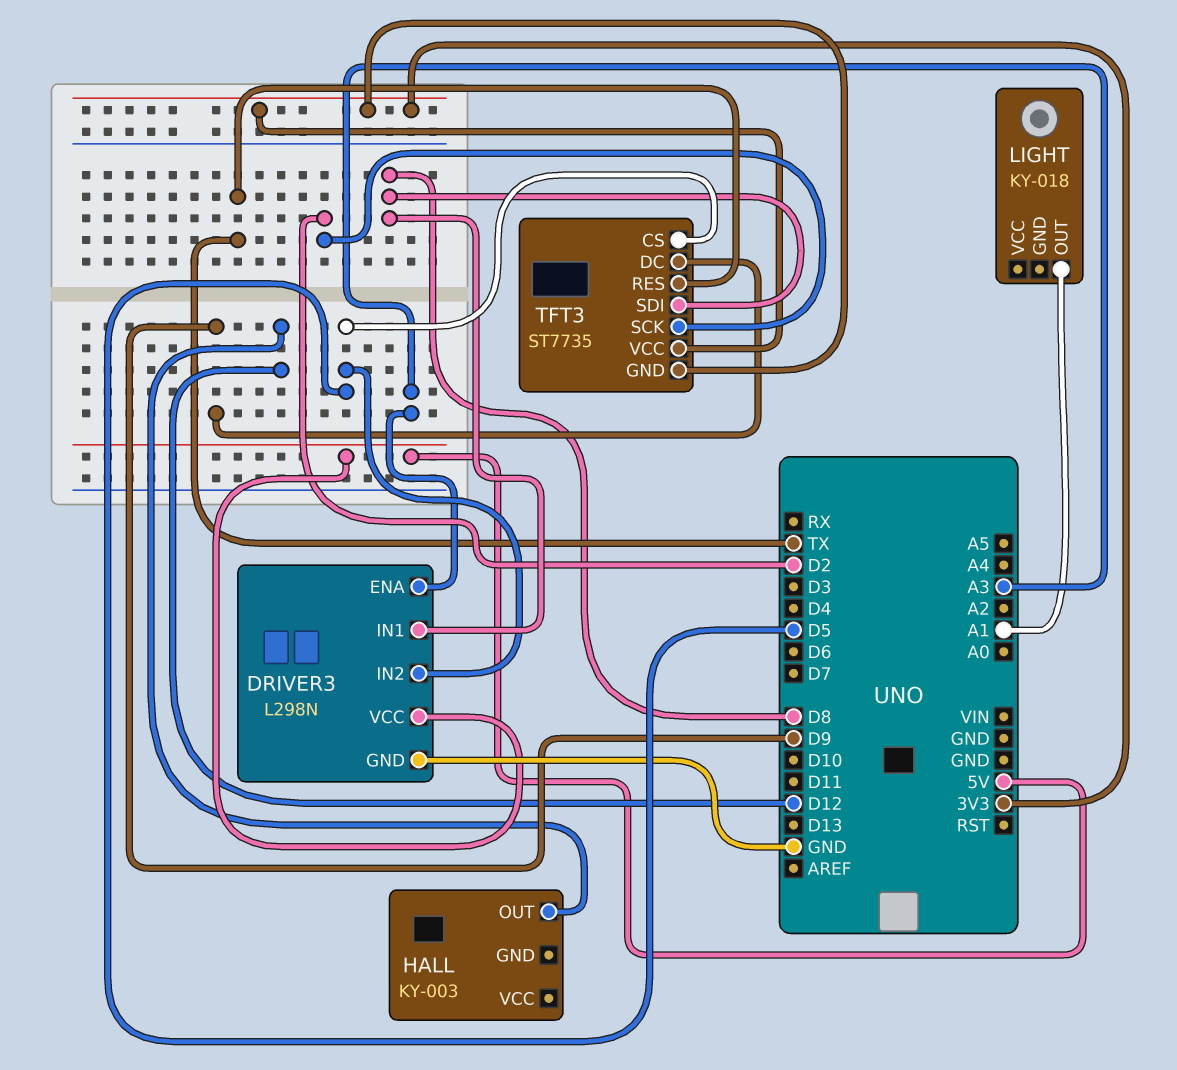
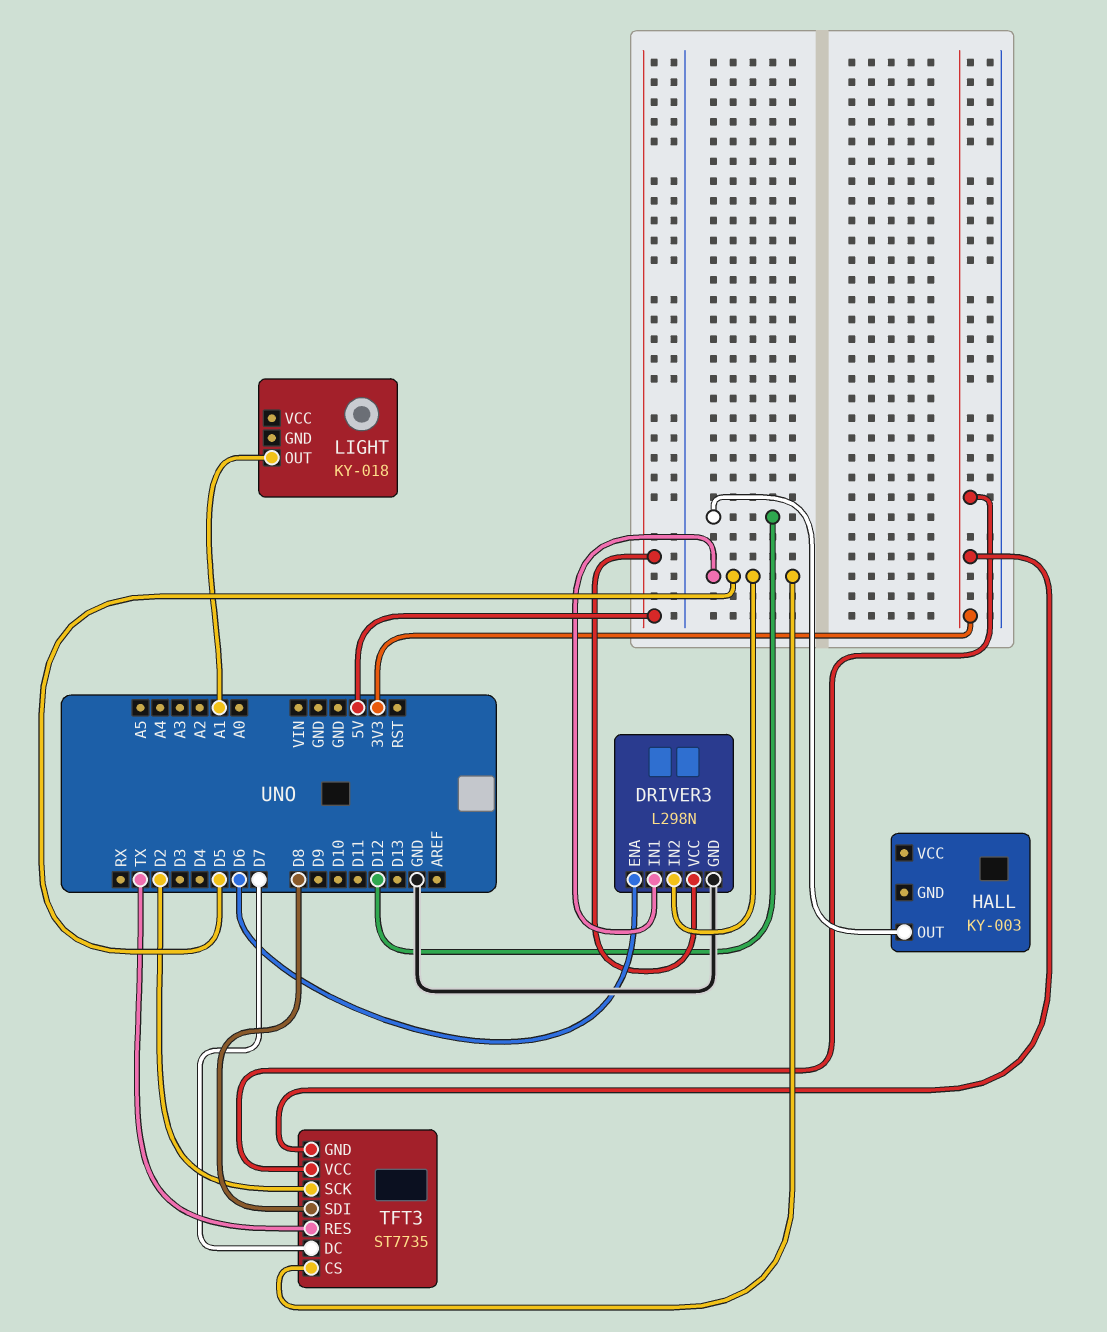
DRIVER3 pin ENA: A3 -> D6
DRIVER3 pin IN1: D8 -> D5
TFT3 pin DC: D9 -> D7

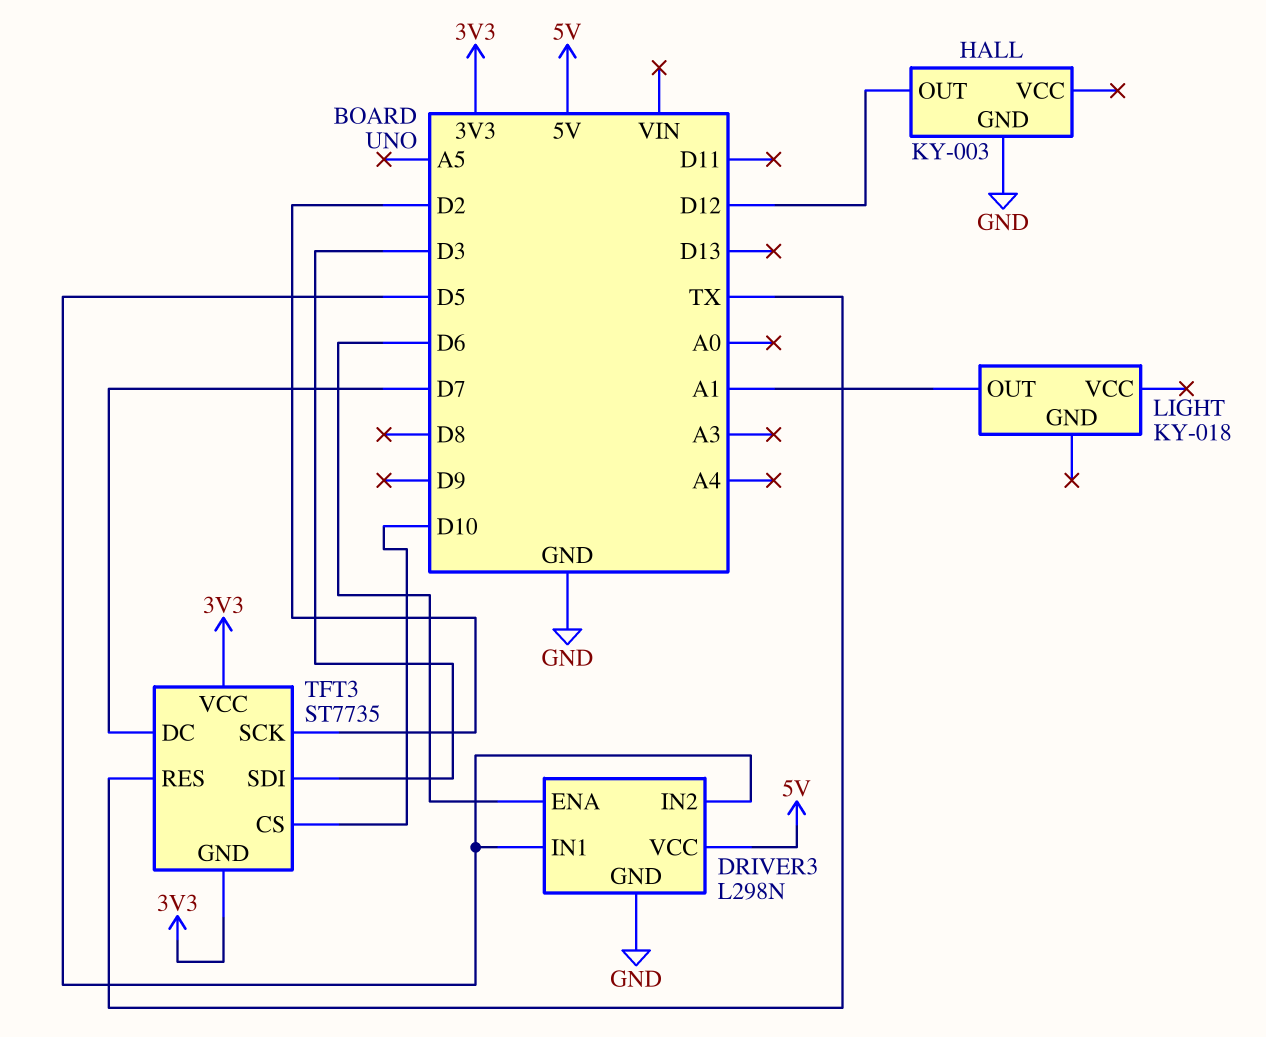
HALL pin GND: none -> GND
TFT3 pin CS: D5 -> D10
TFT3 pin SDI: D8 -> D3

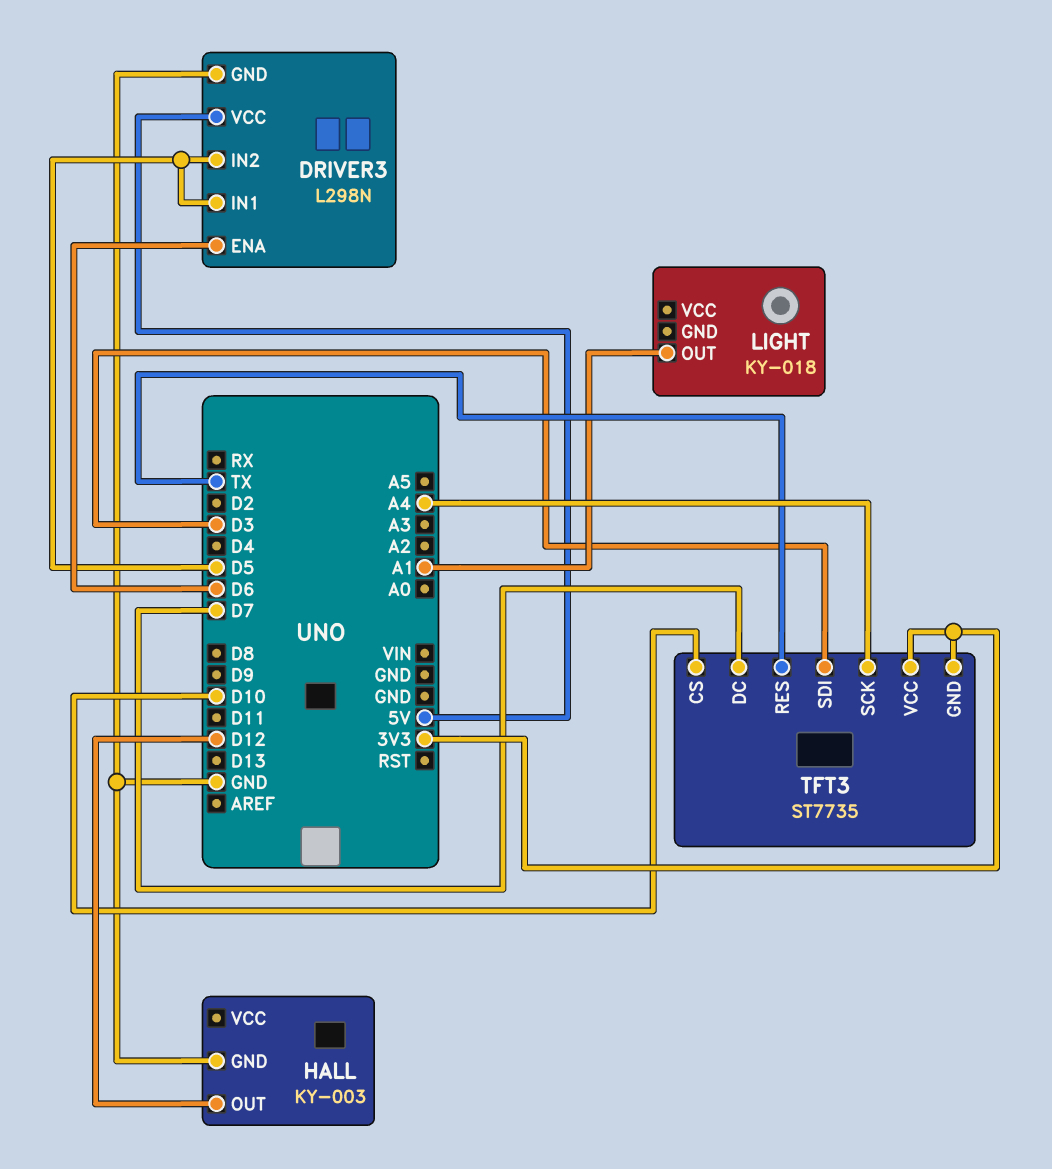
TFT3 pin SCK: D2 -> A4

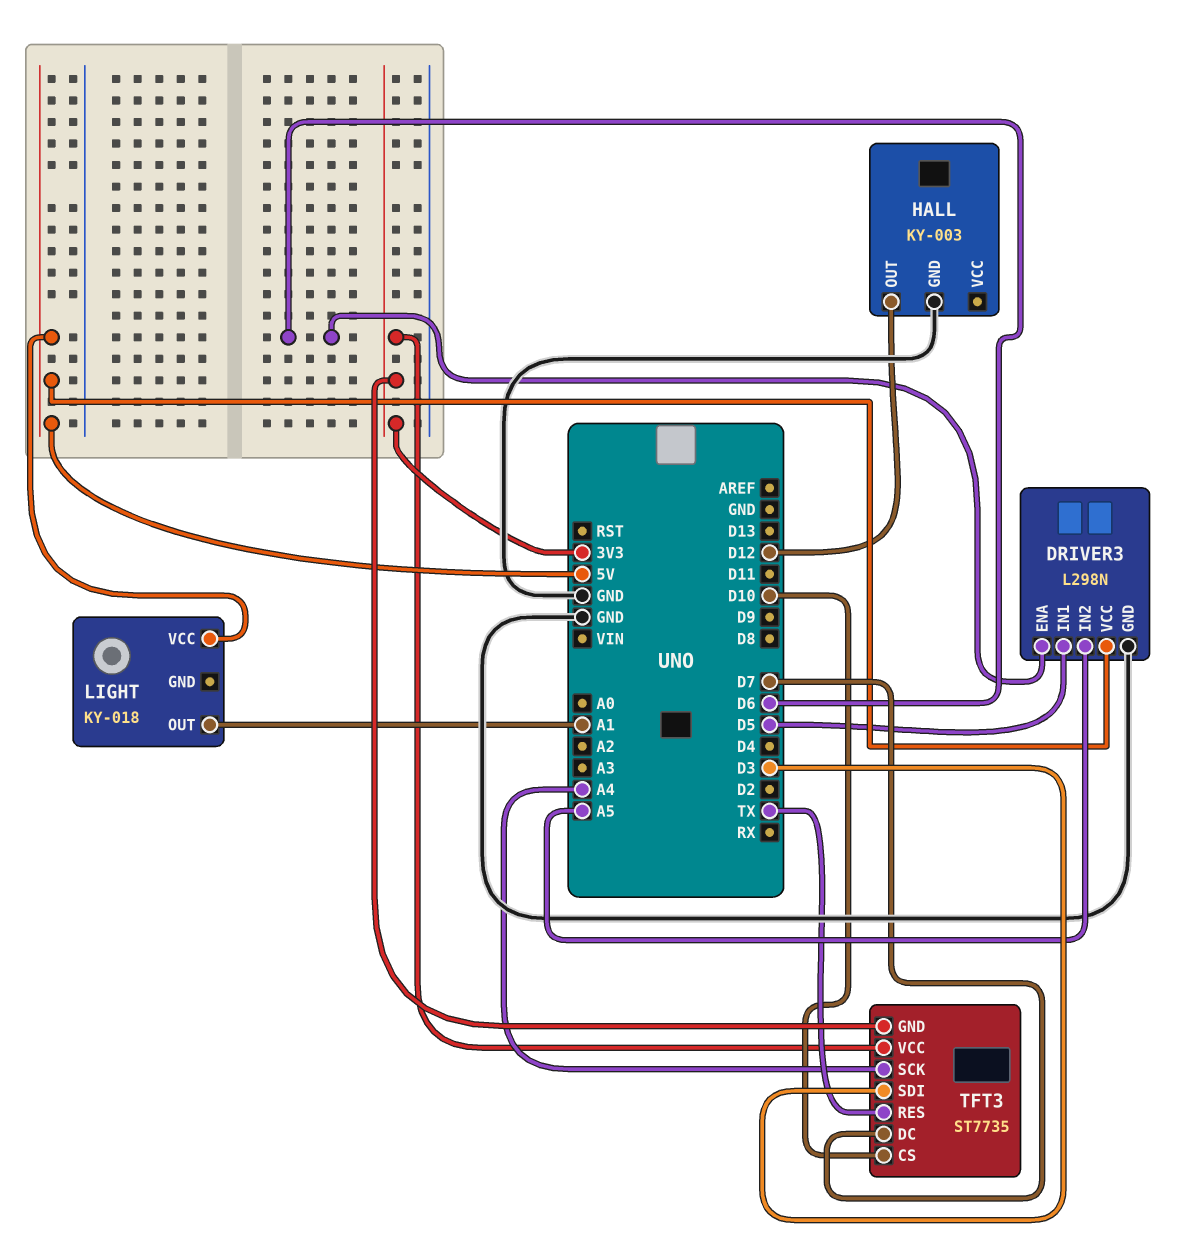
DRIVER3 pin IN2: D5 -> A5
LIGHT pin VCC: none -> 5V

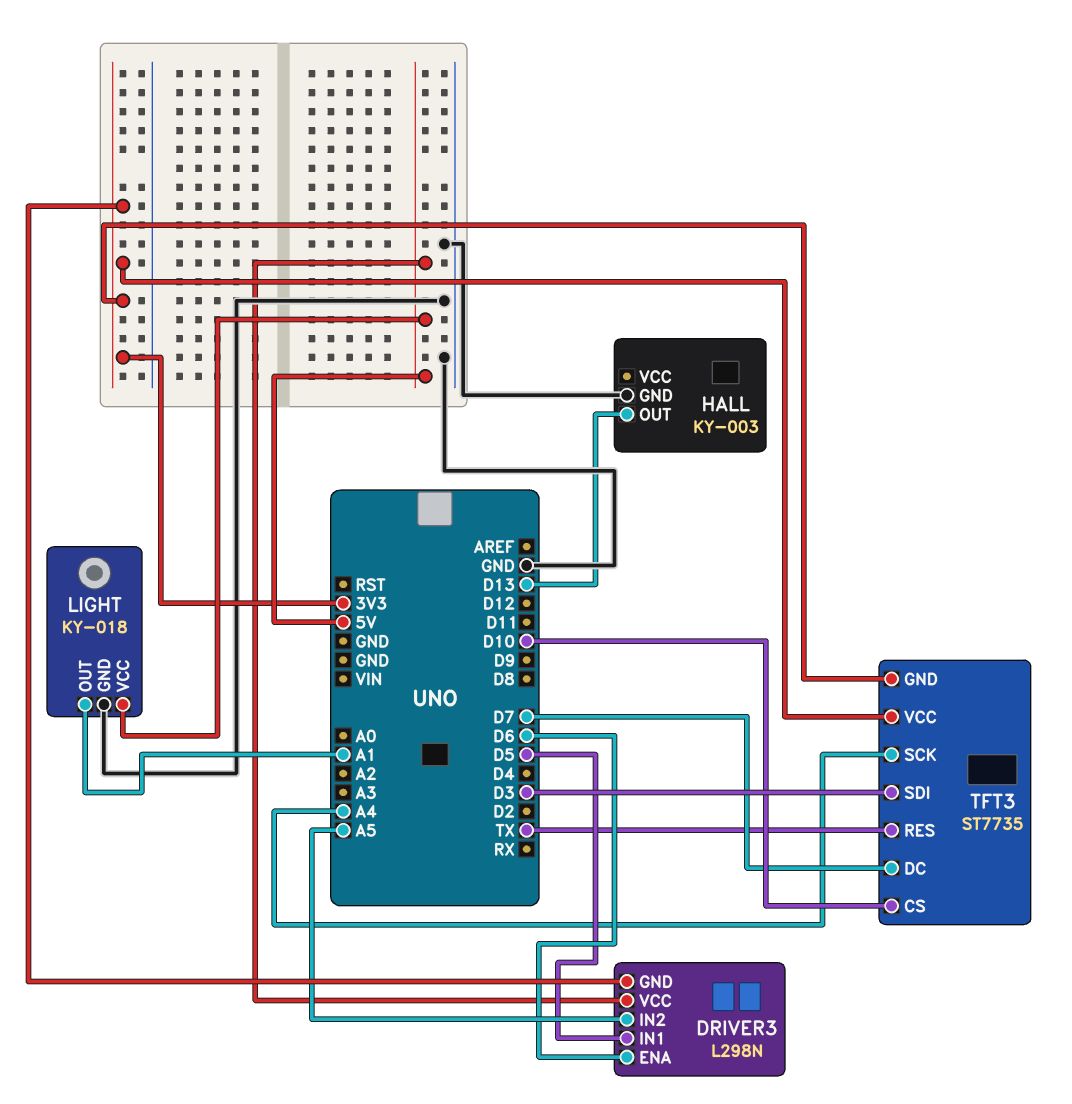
DRIVER3 pin GND: GND -> 3V3
HALL pin OUT: D12 -> D13
LIGHT pin GND: none -> GND

